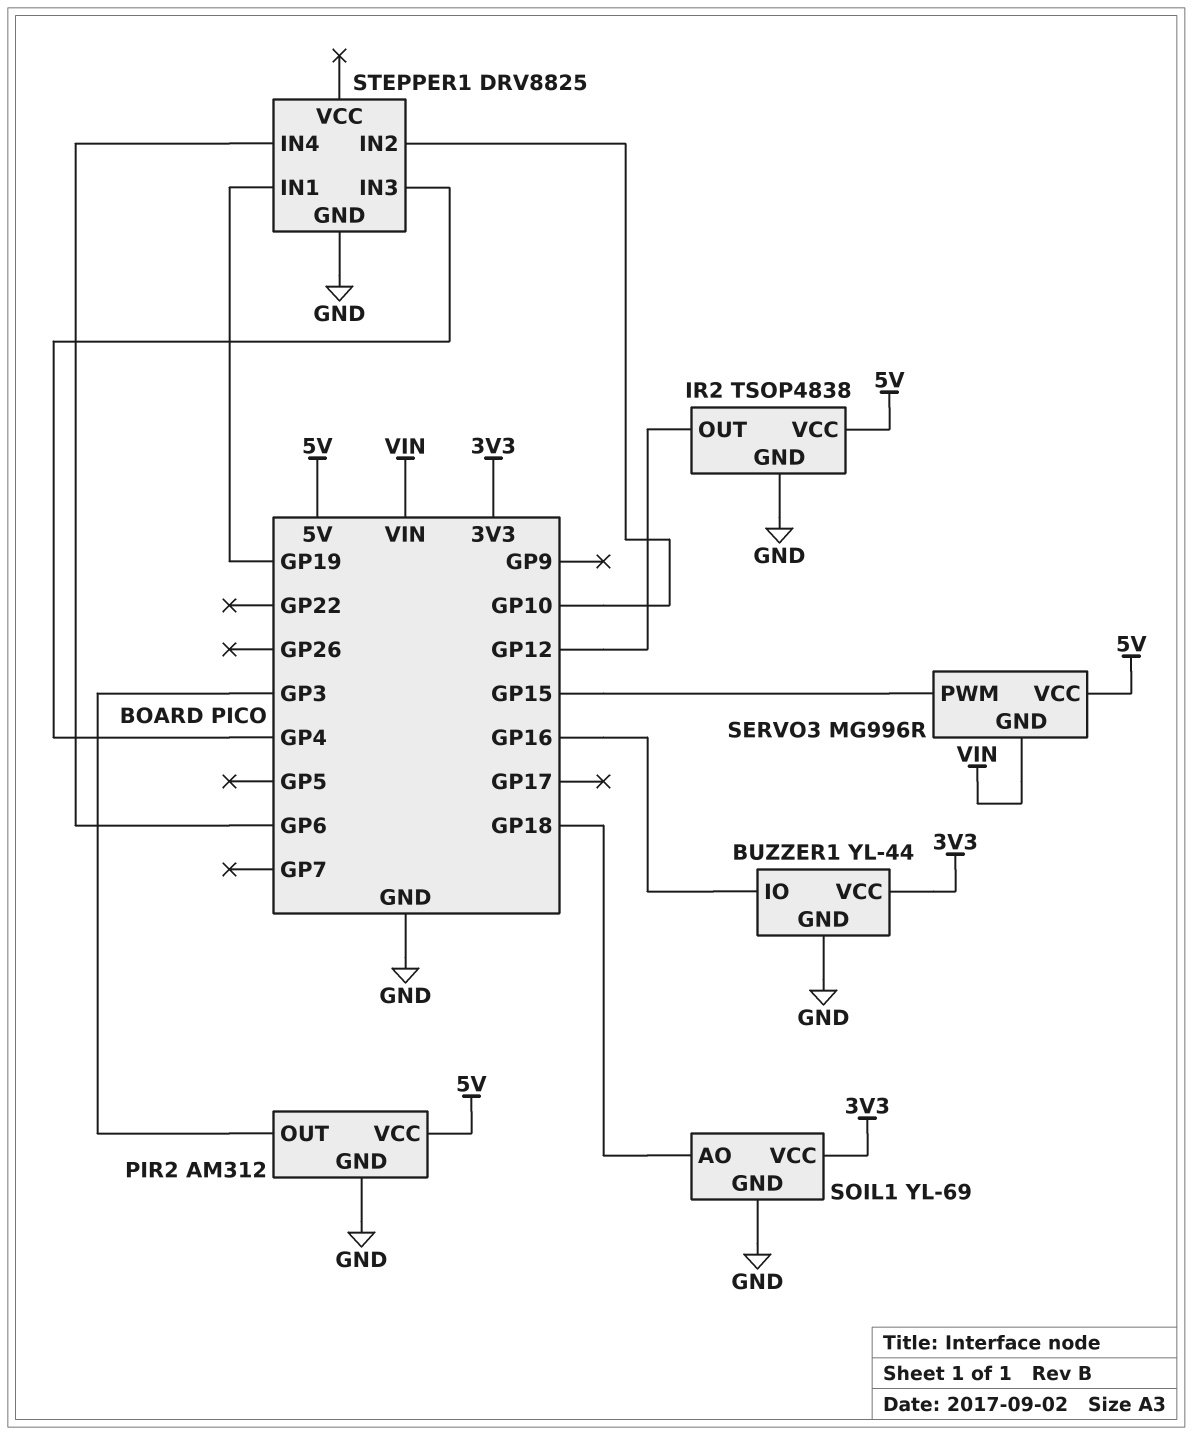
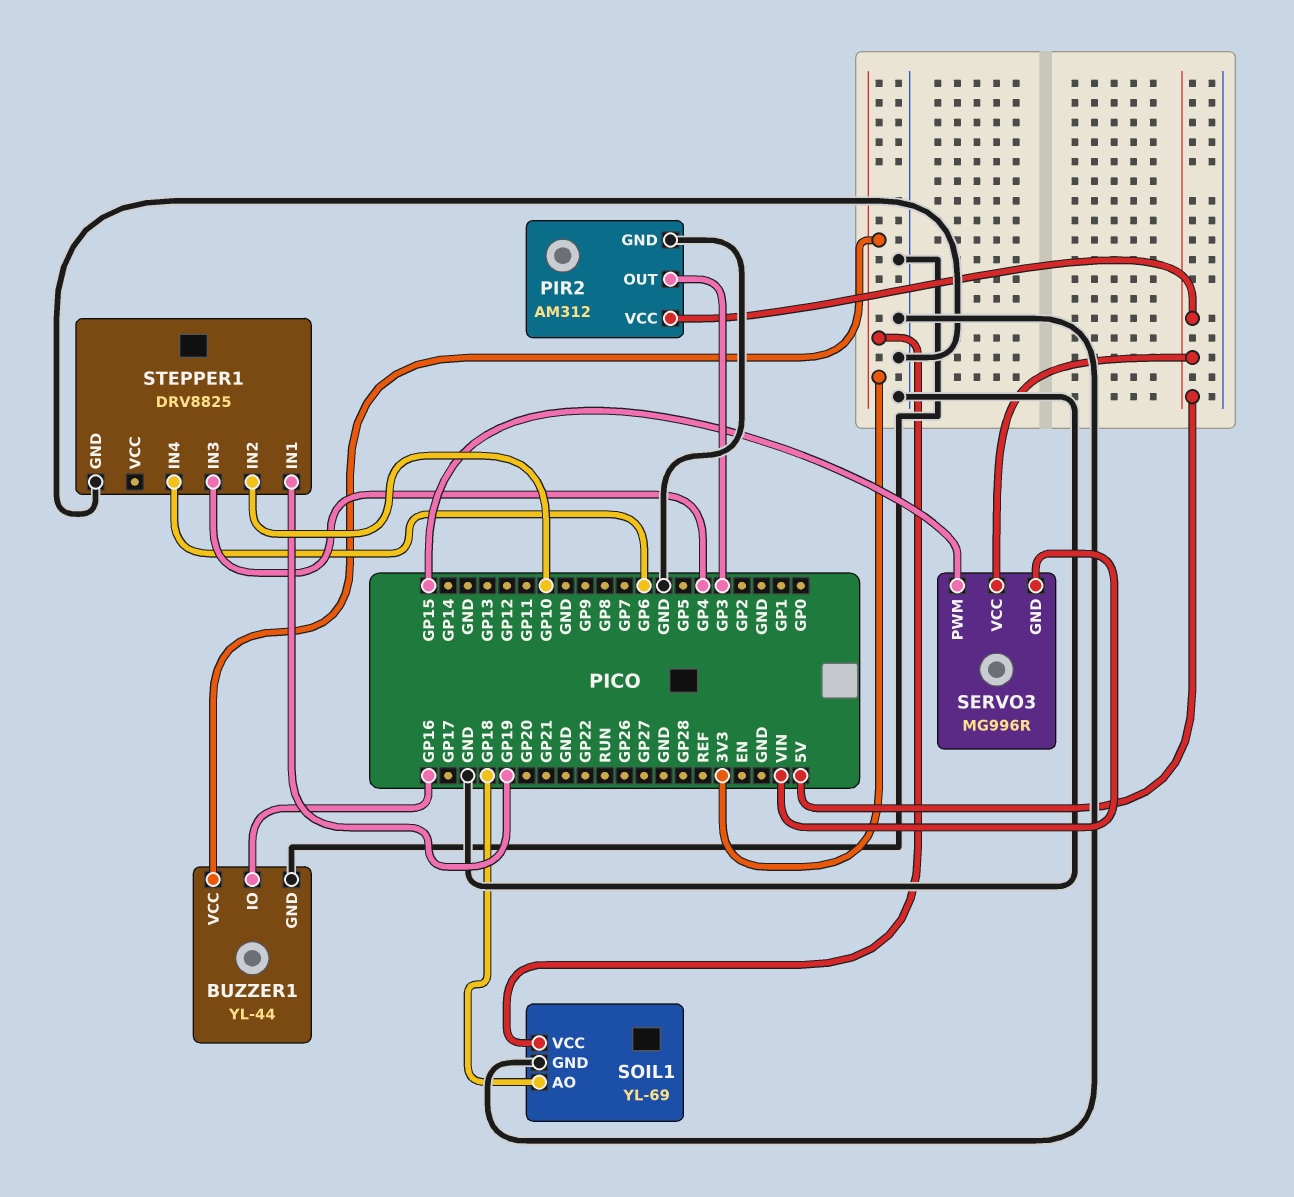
IR2: TSOP4838 -> none
IR2 pin GND: GND -> none
IR2 pin OUT: GP12 -> none
IR2 pin VCC: 5V -> none

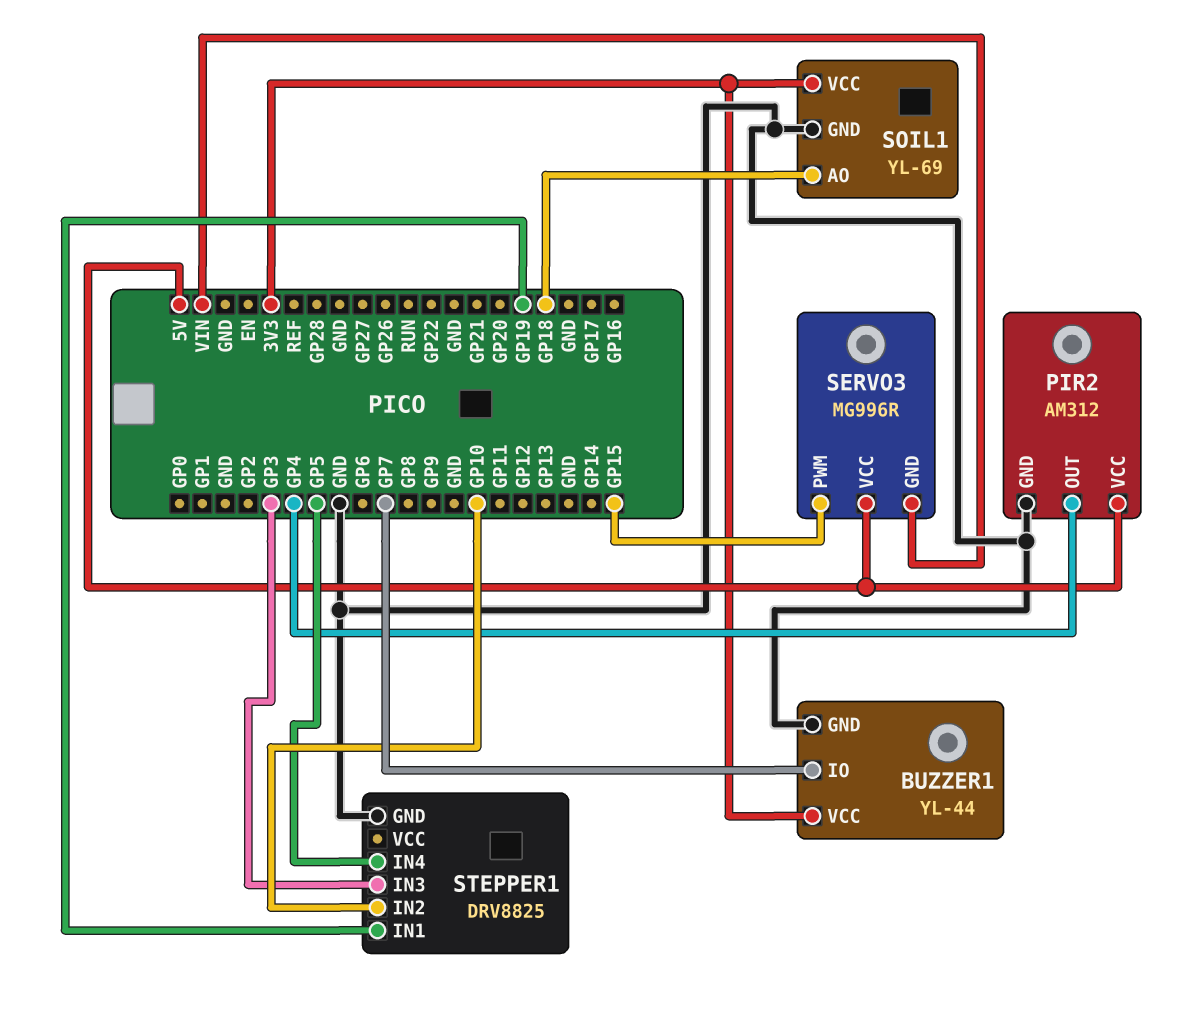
BUZZER1 pin IO: GP16 -> GP7
PIR2 pin OUT: GP3 -> GP4
STEPPER1 pin IN3: GP4 -> GP3
STEPPER1 pin IN4: GP6 -> GP5

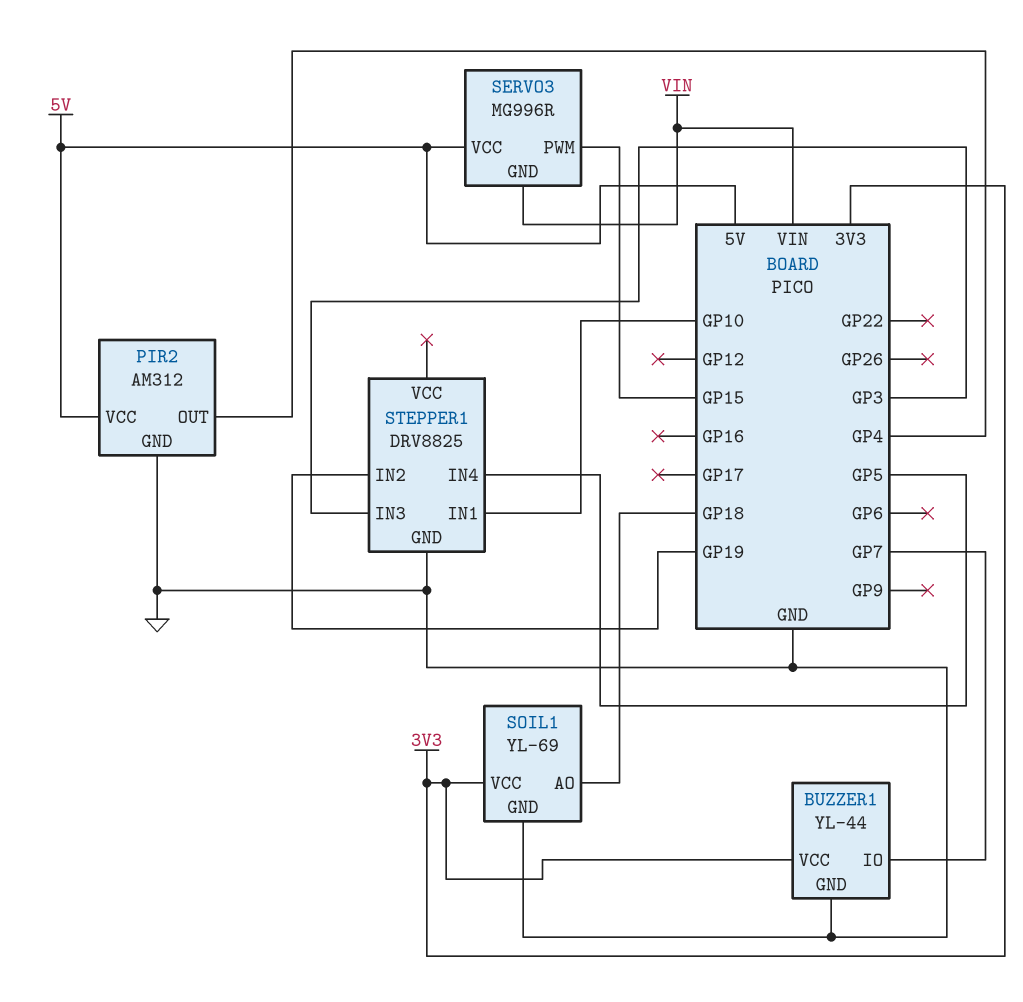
STEPPER1 pin IN1: GP19 -> GP10
STEPPER1 pin IN2: GP10 -> GP19

